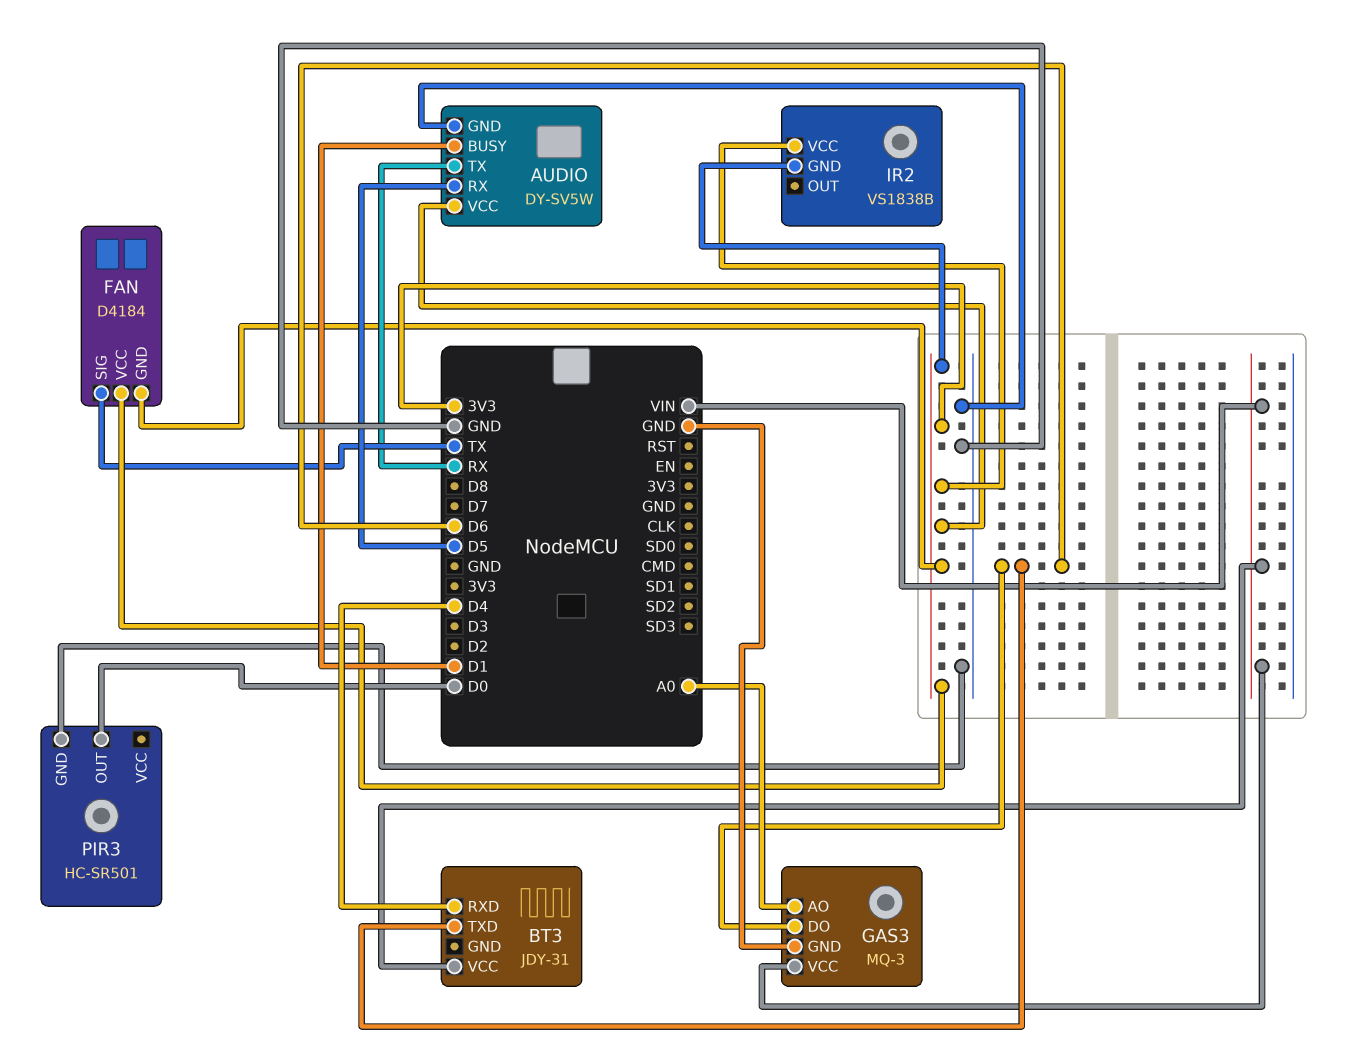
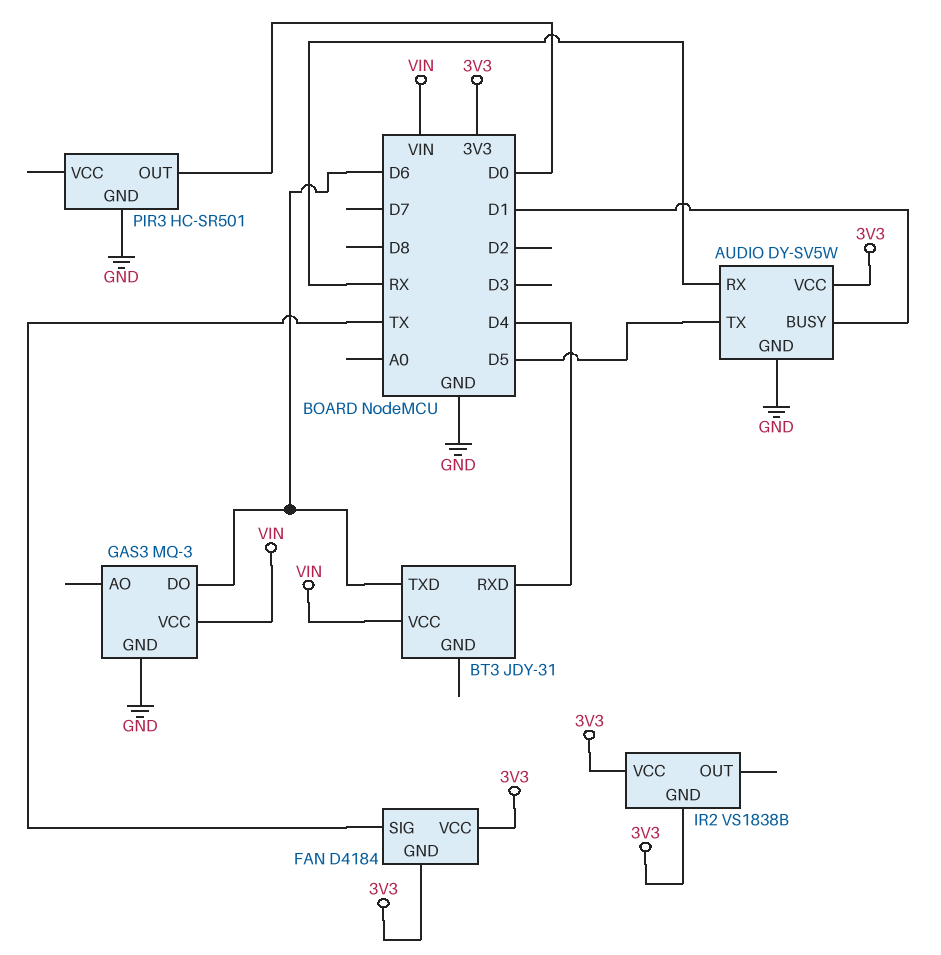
AUDIO pin RX: D5 -> RX
AUDIO pin TX: RX -> D5
GAS3 pin AO: A0 -> none

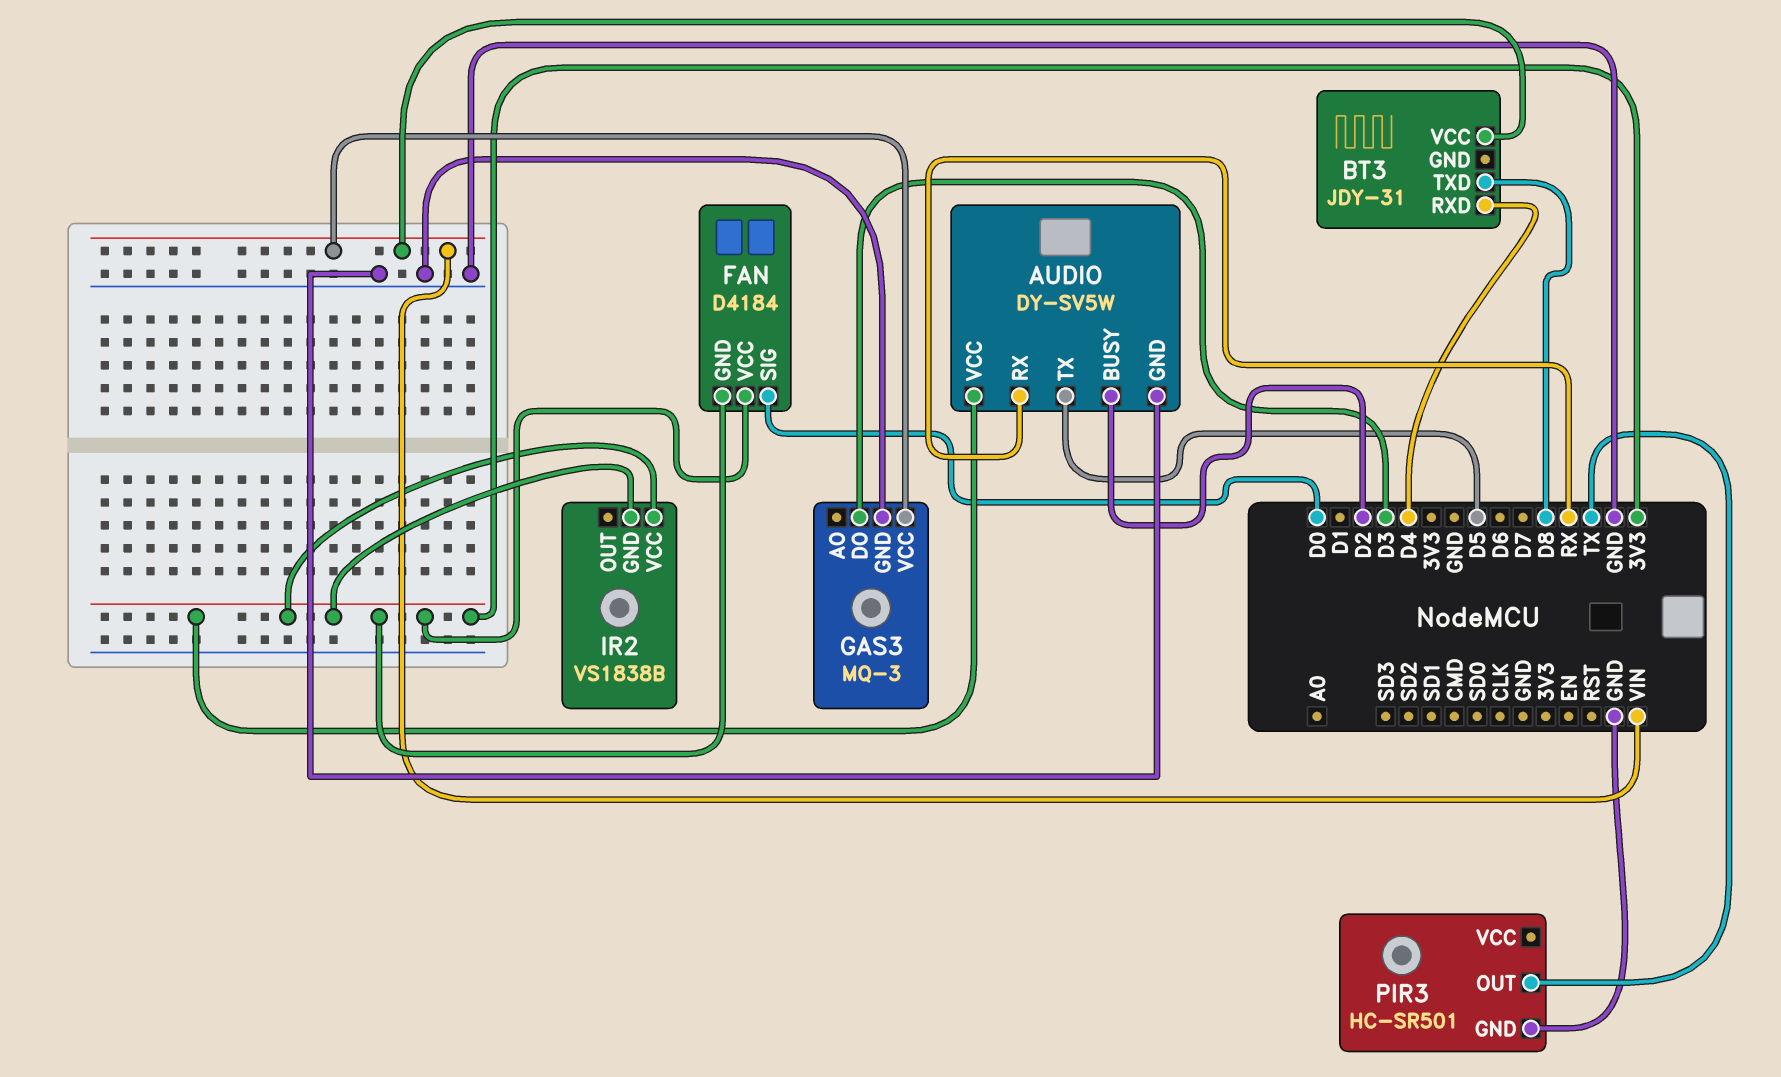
AUDIO pin BUSY: D1 -> D2
BT3 pin TXD: D6 -> D8
FAN pin SIG: TX -> D0
GAS3 pin DO: D6 -> D3
PIR3 pin OUT: D0 -> TX

